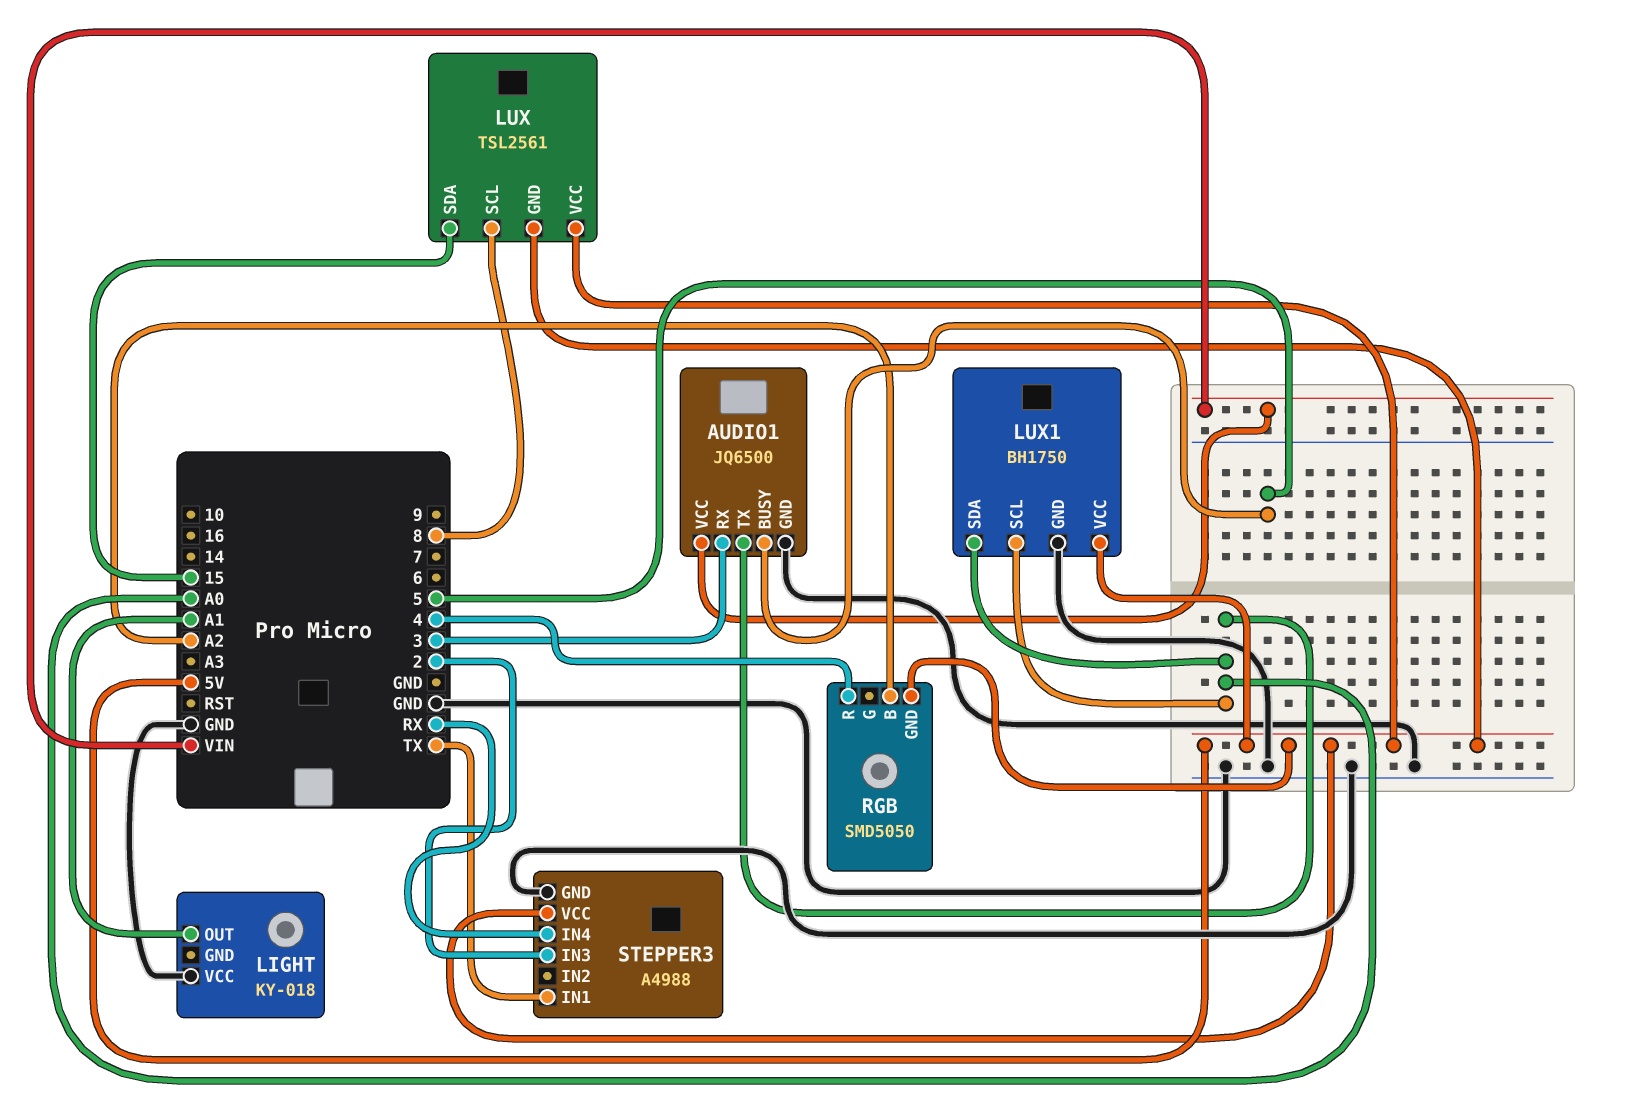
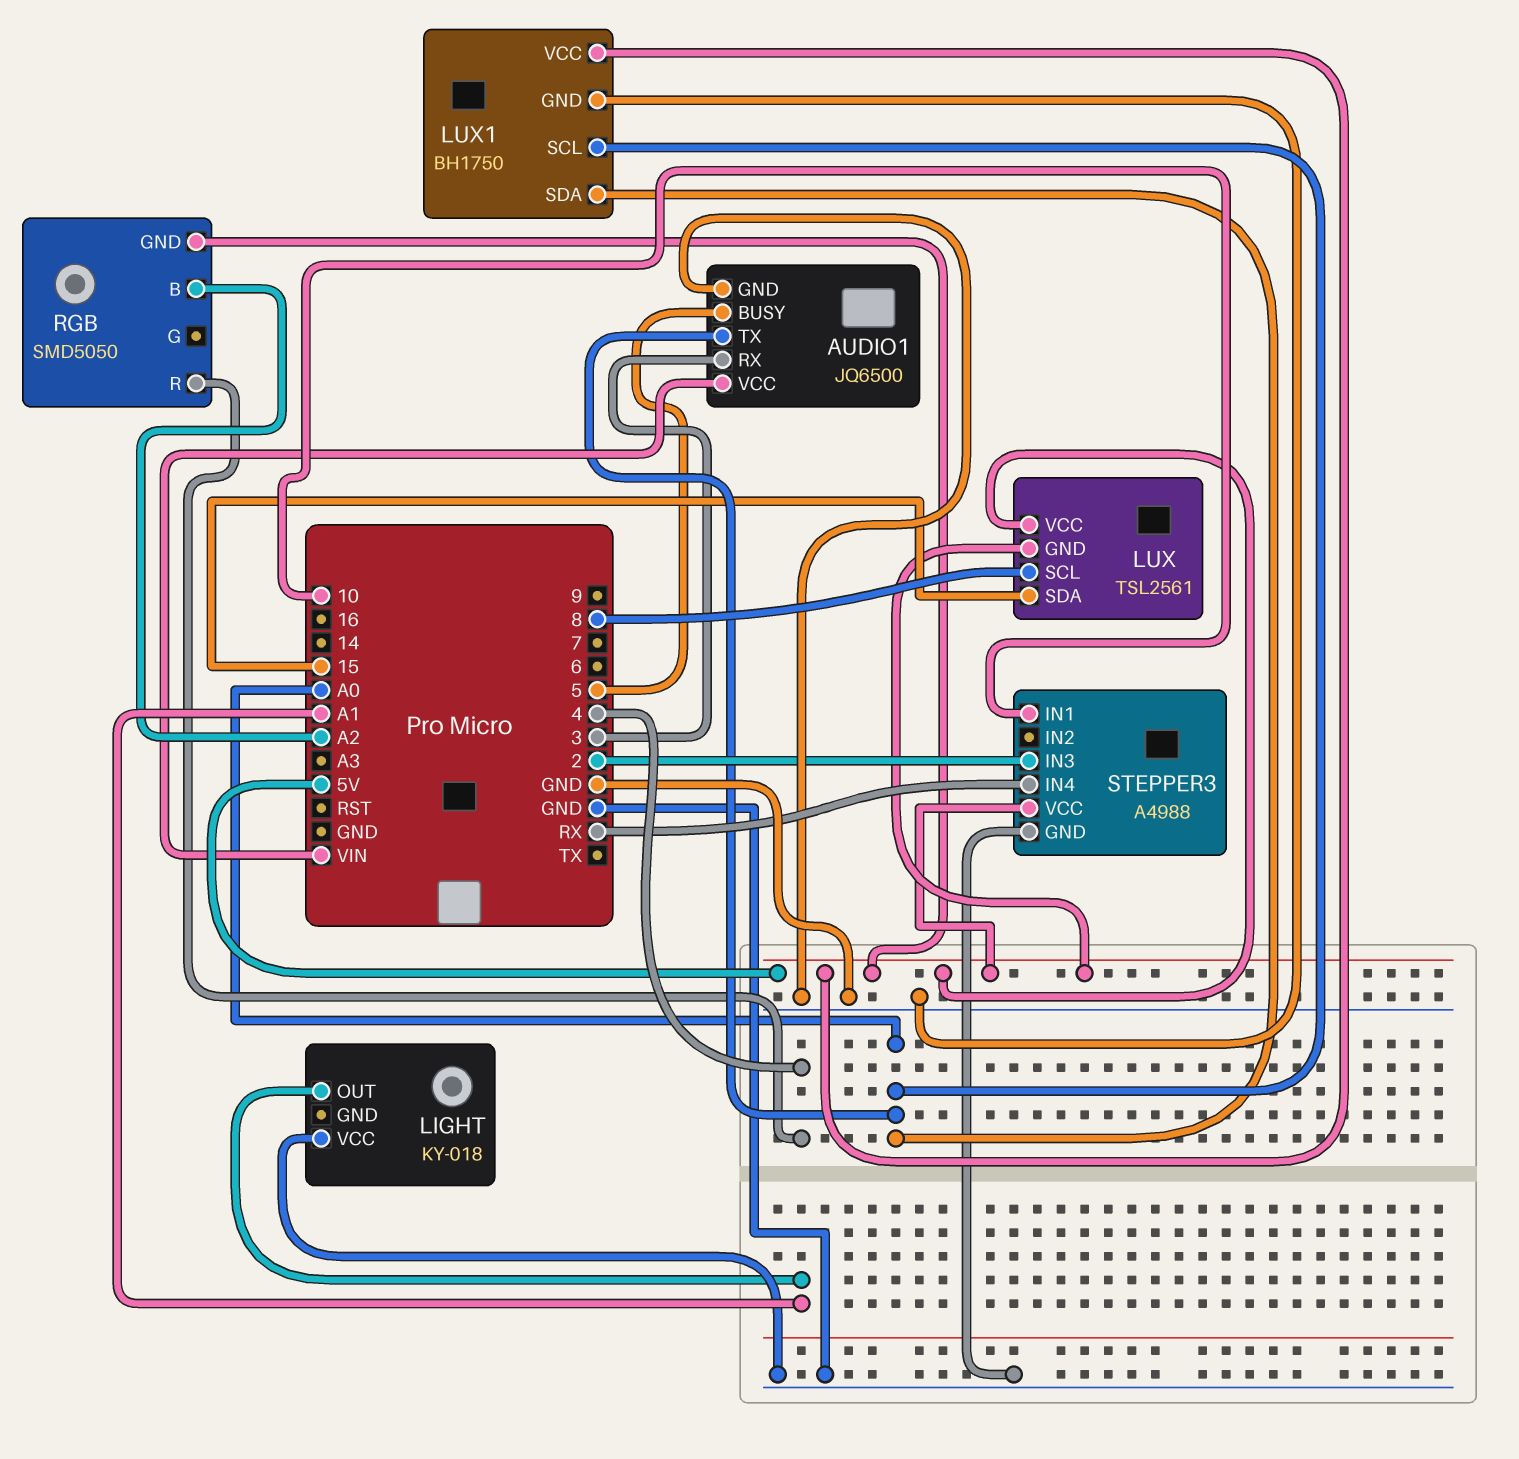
STEPPER3 pin IN1: TX -> 10

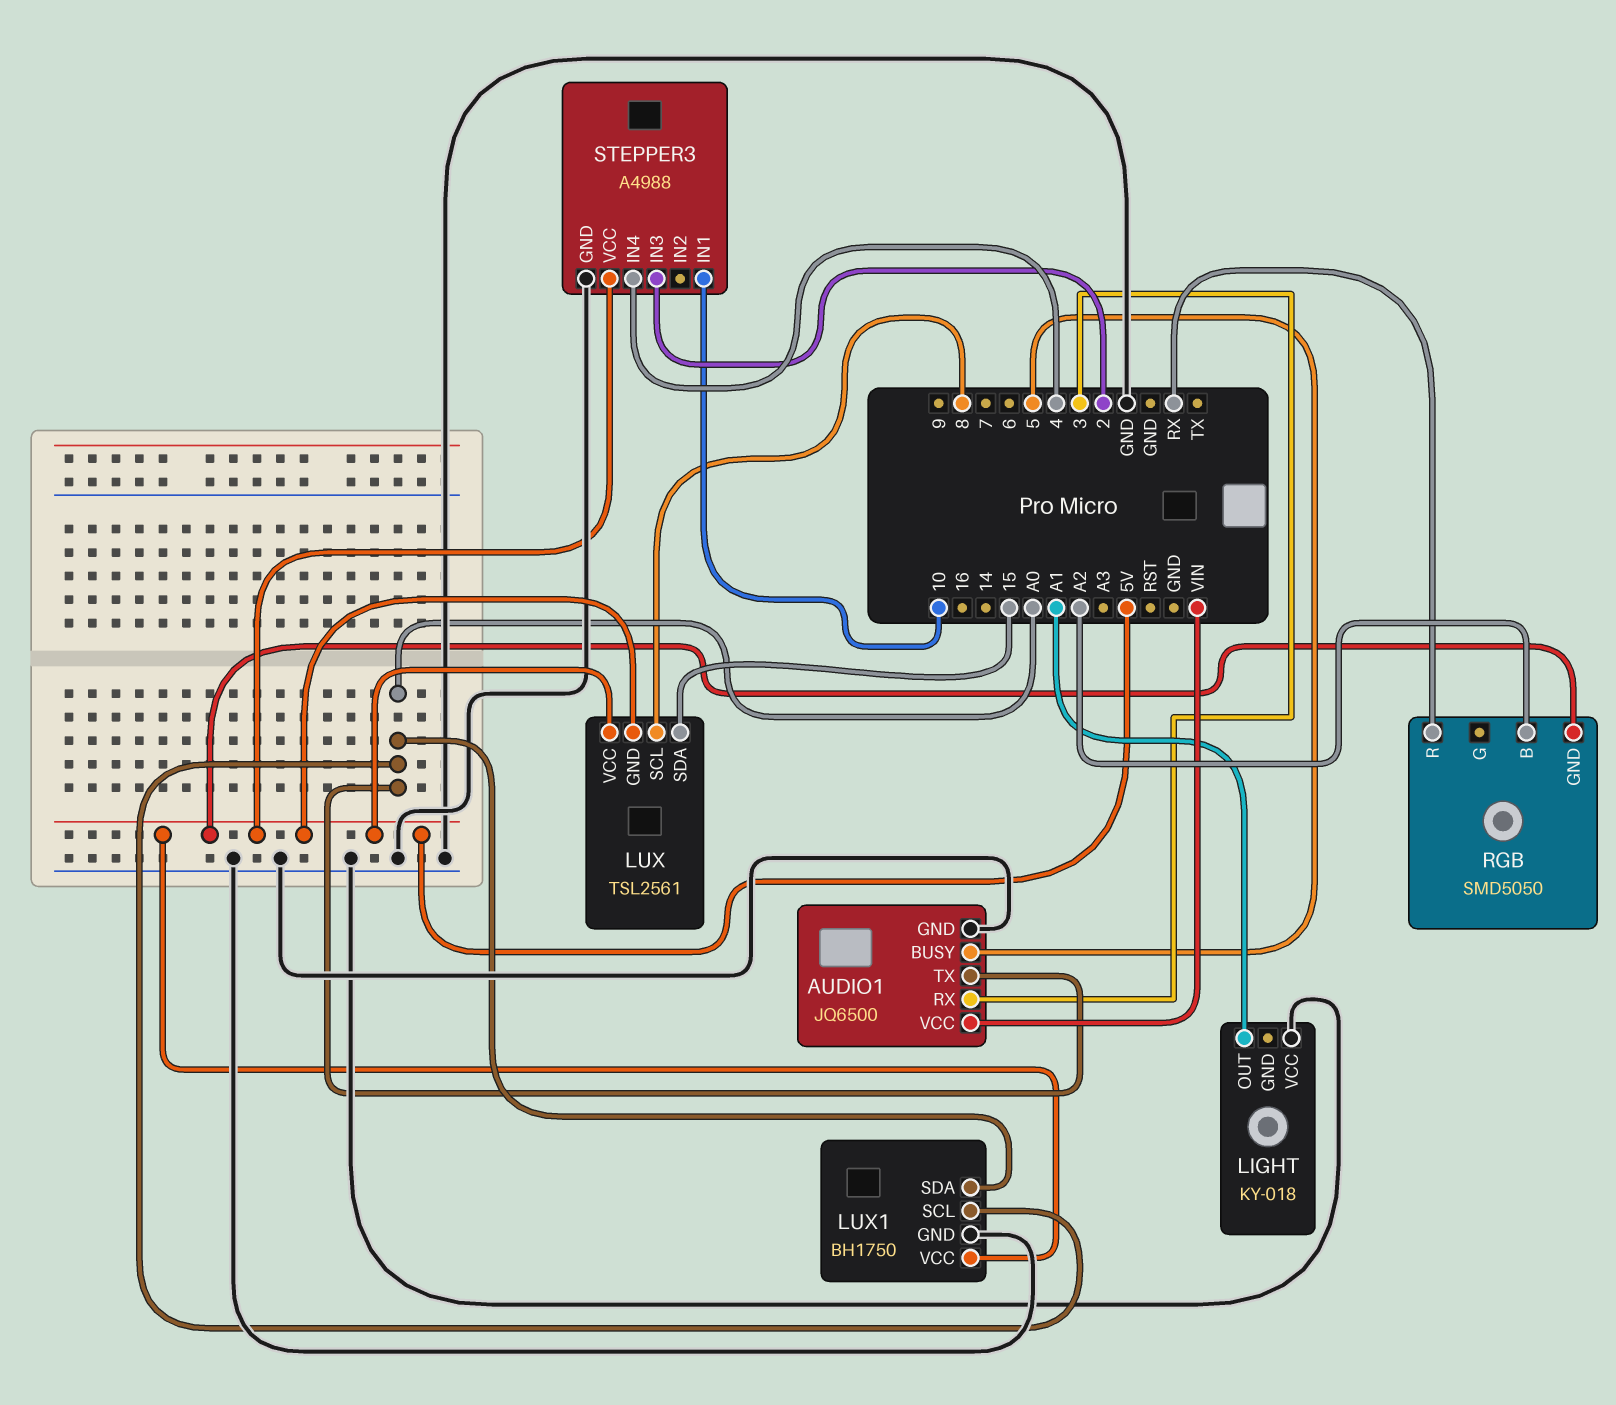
RGB pin R: 4 -> RX
STEPPER3 pin IN4: RX -> 4

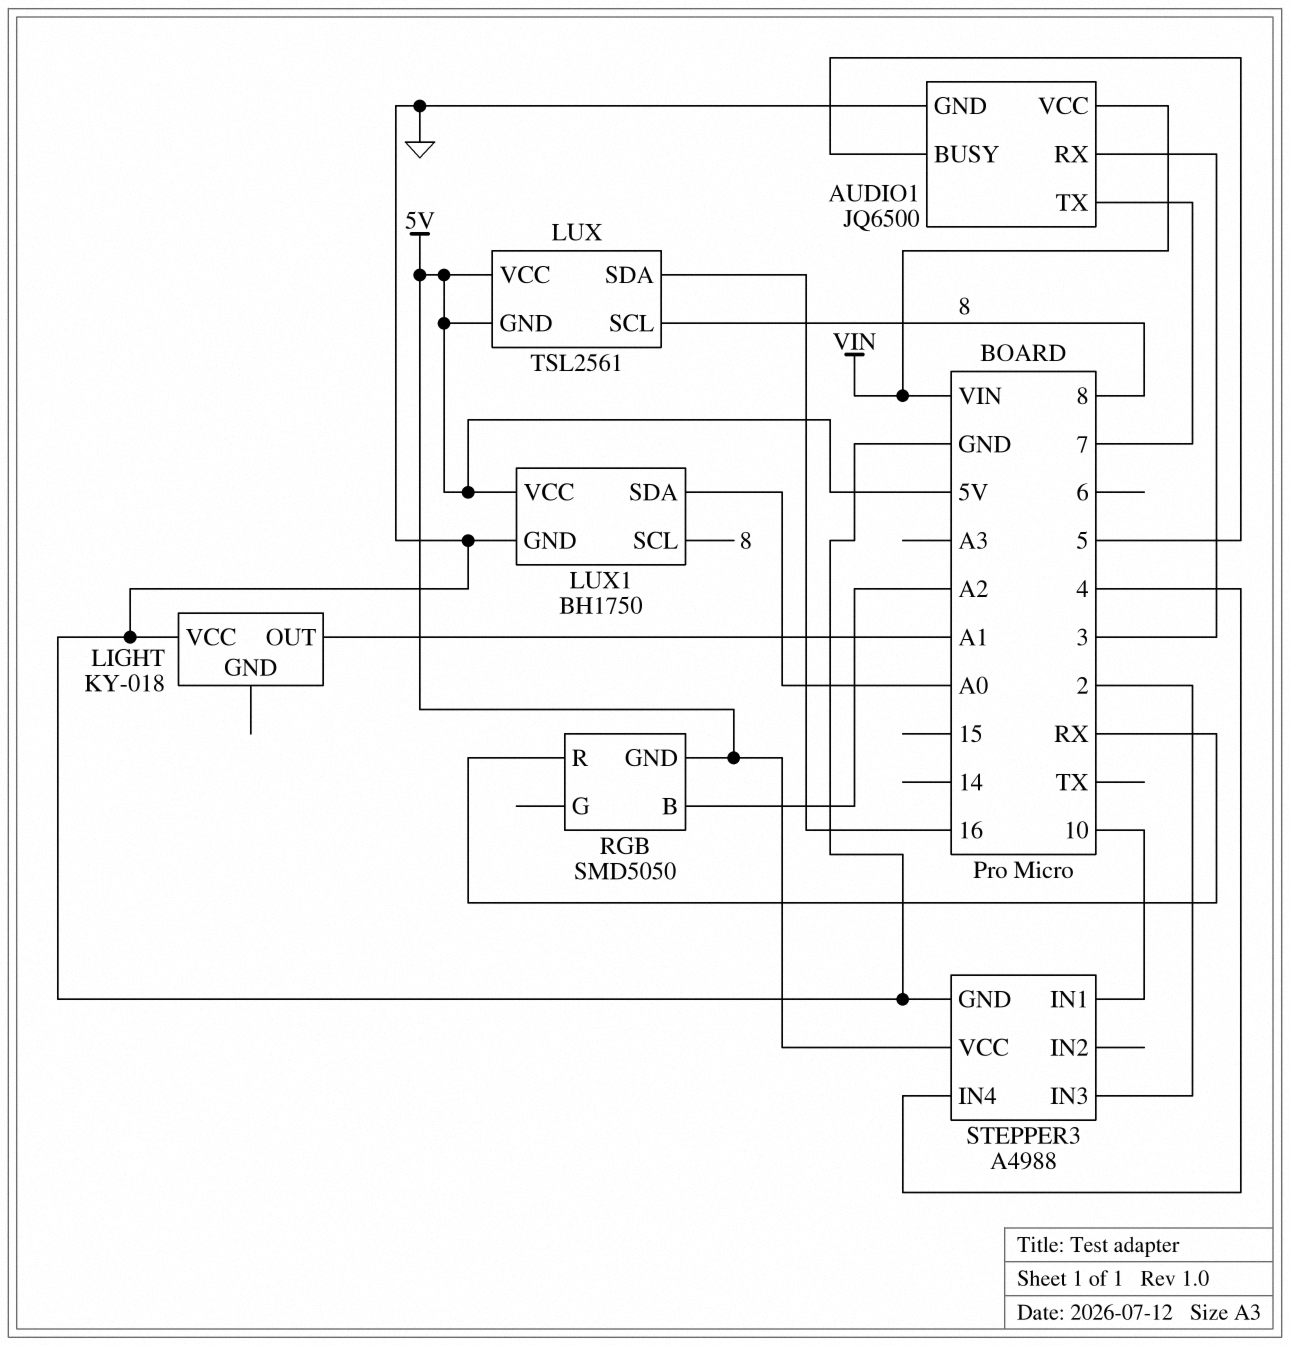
AUDIO1 pin TX: A0 -> 7
LUX pin SDA: 15 -> 16
LUX1 pin SCL: A0 -> 8

